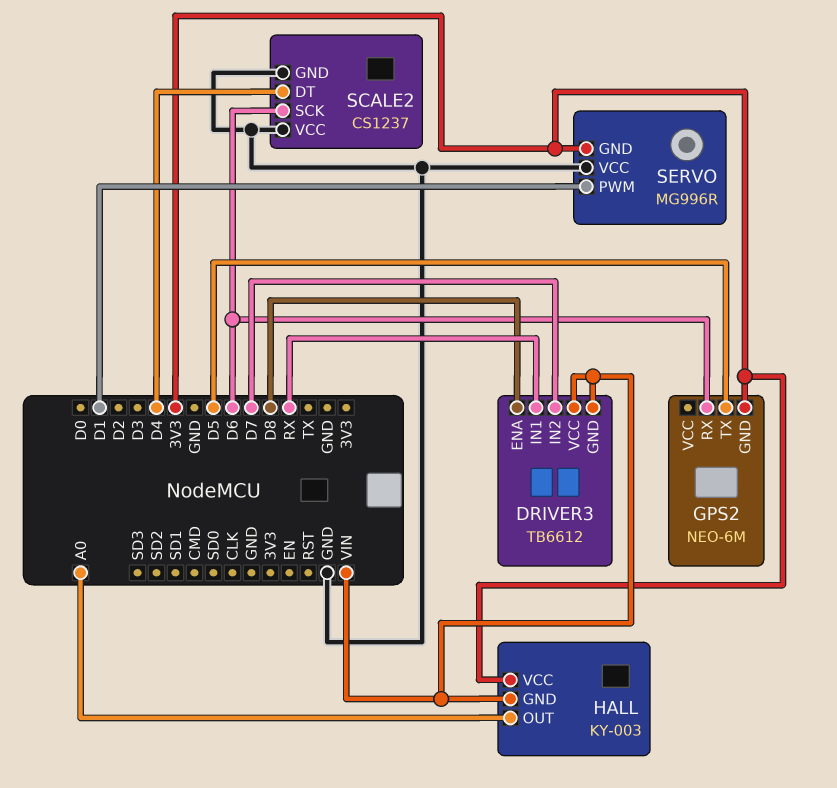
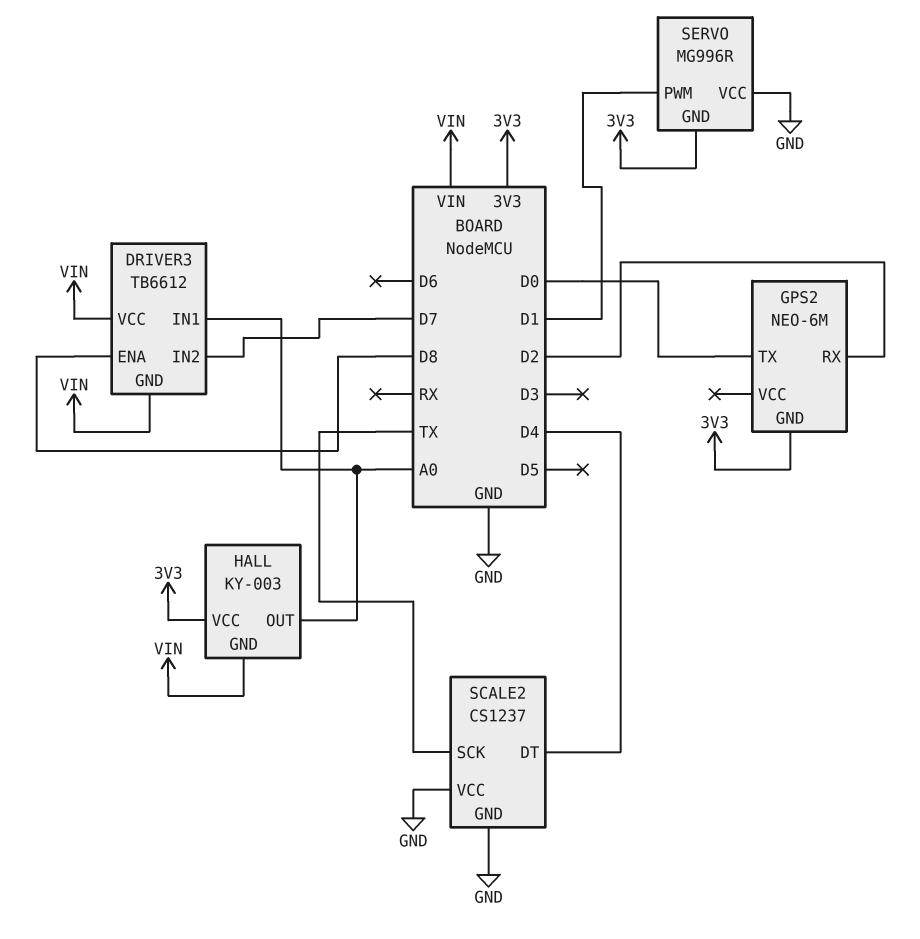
DRIVER3 pin IN1: RX -> A0
GPS2 pin RX: D6 -> D2
GPS2 pin TX: D5 -> D0
SCALE2 pin SCK: D6 -> TX

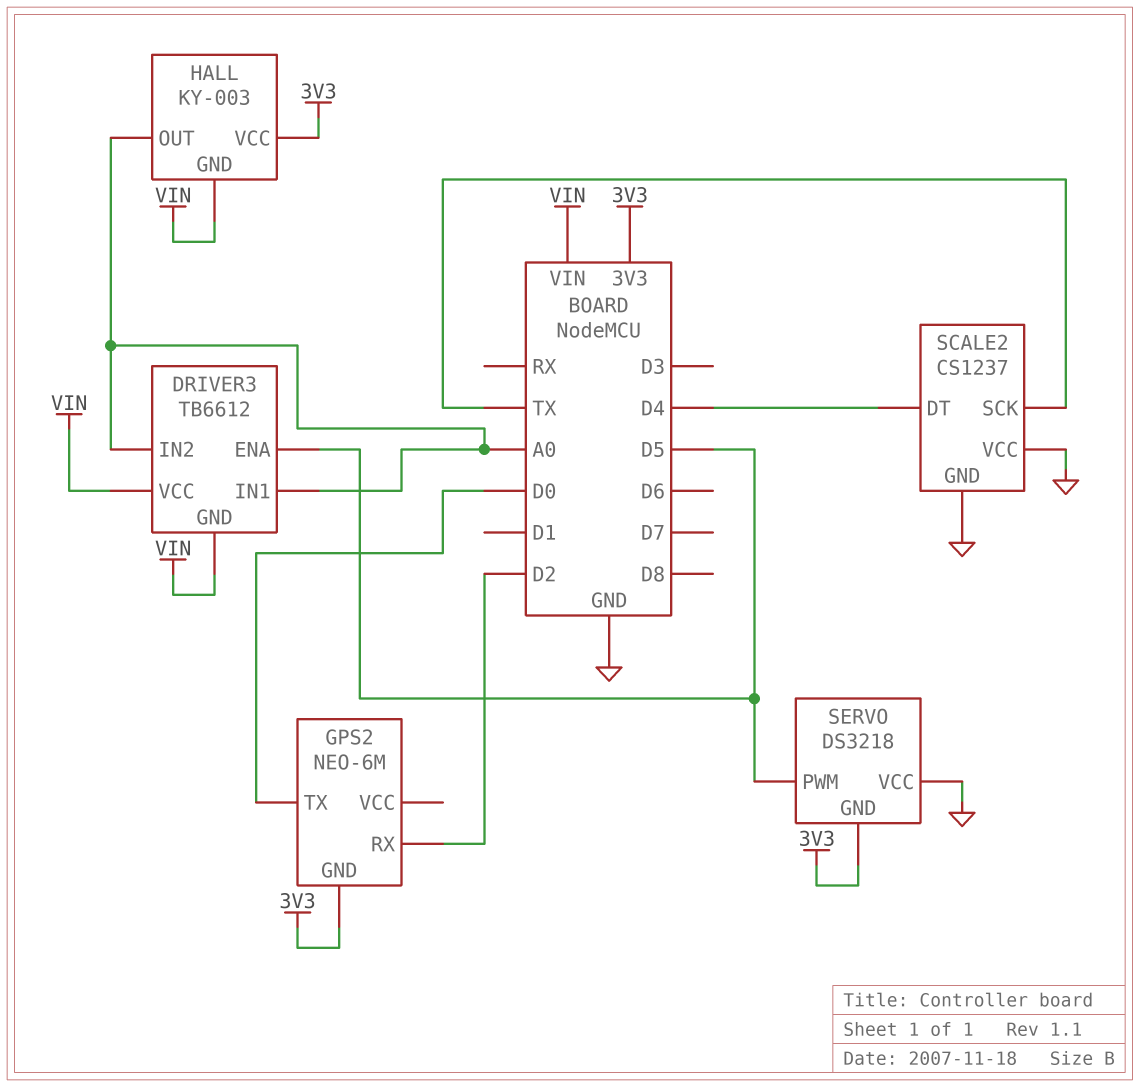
DRIVER3 pin ENA: D8 -> D5
DRIVER3 pin IN2: D7 -> A0
SERVO: MG996R -> DS3218
SERVO pin PWM: D1 -> D5

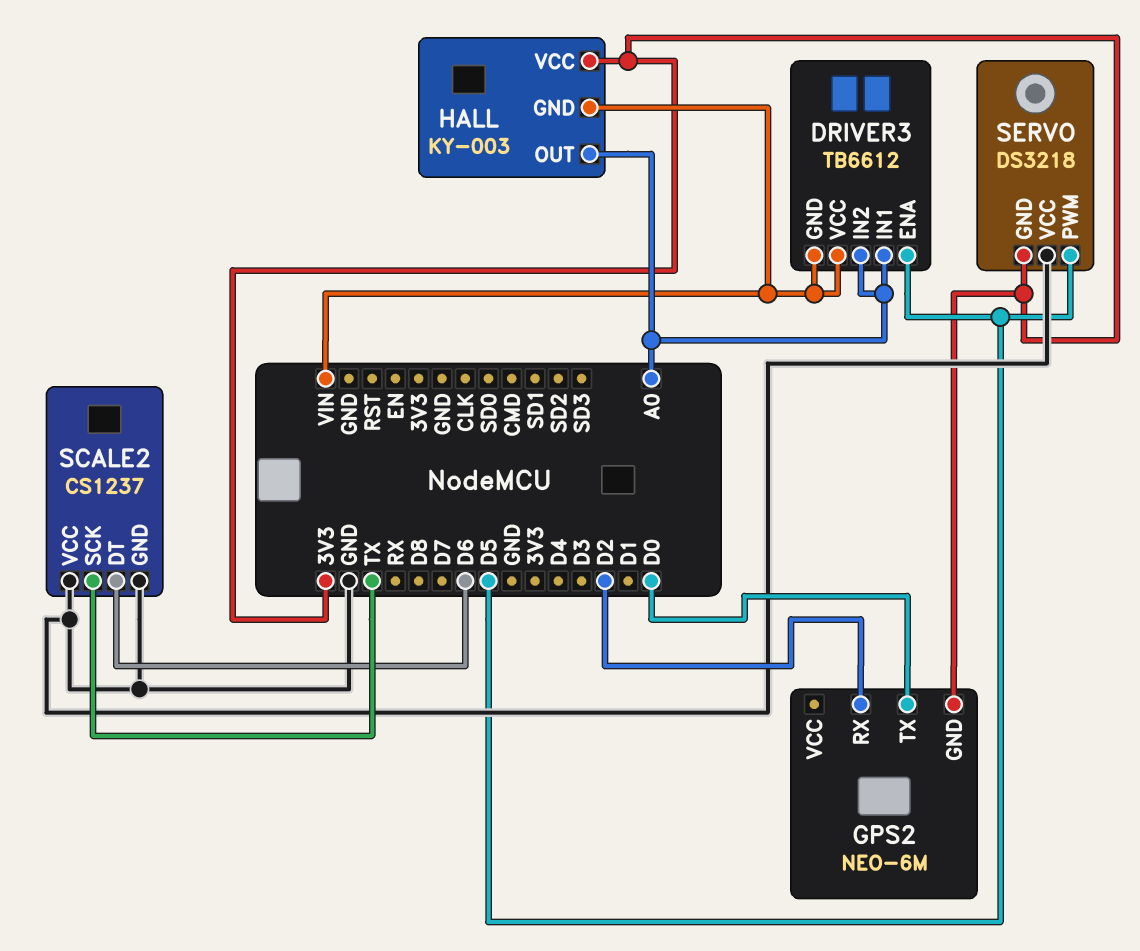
SCALE2 pin DT: D4 -> D6

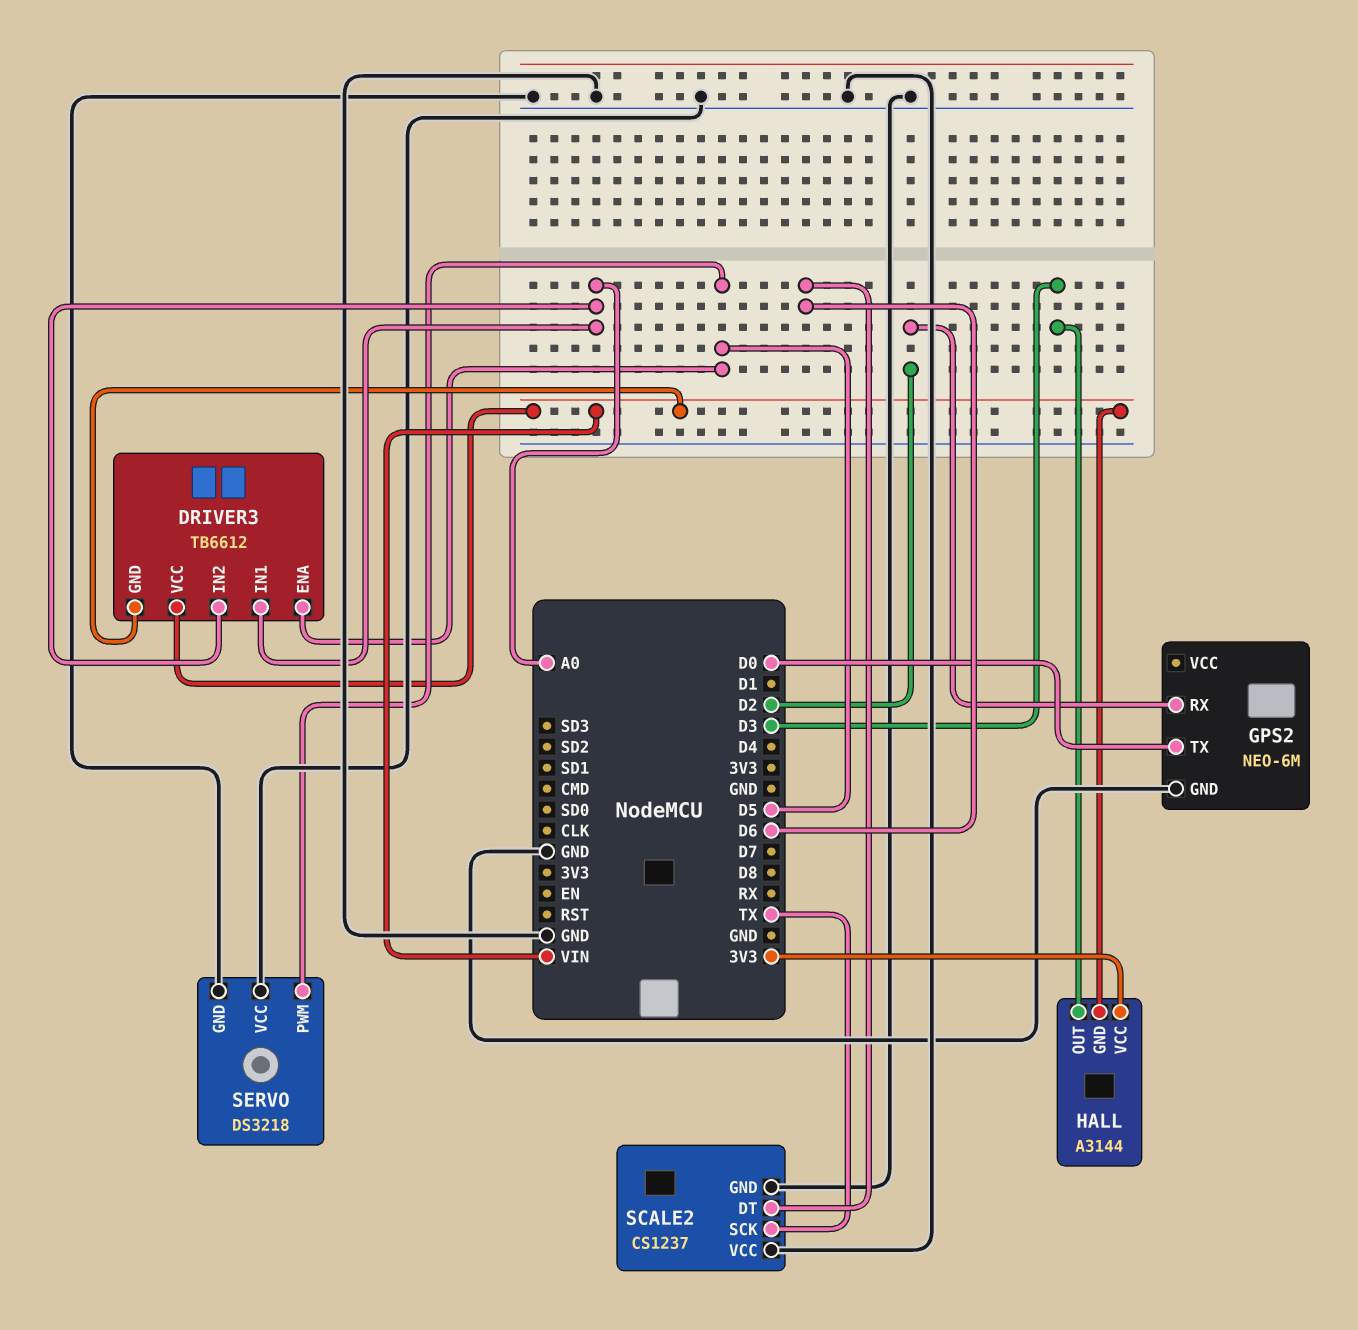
GPS2 pin GND: 3V3 -> GND
HALL: KY-003 -> A3144
HALL pin OUT: A0 -> D3
SERVO pin GND: 3V3 -> GND

